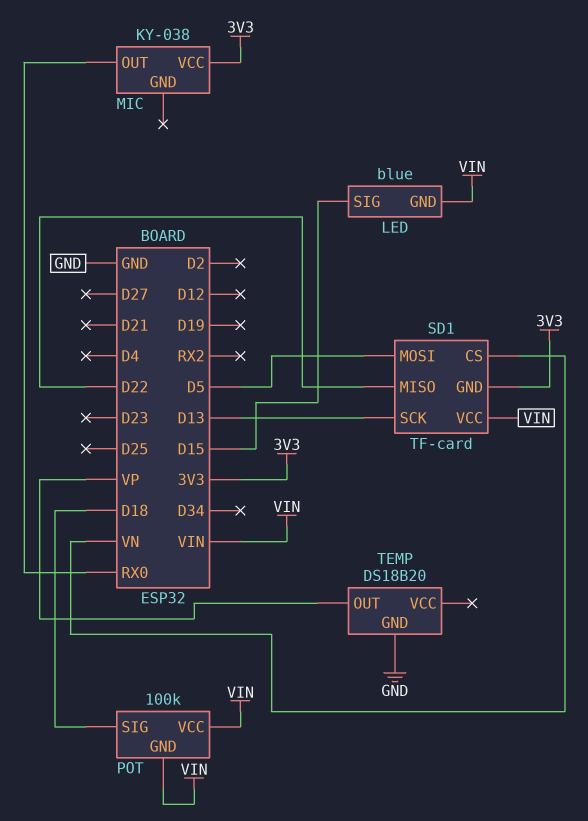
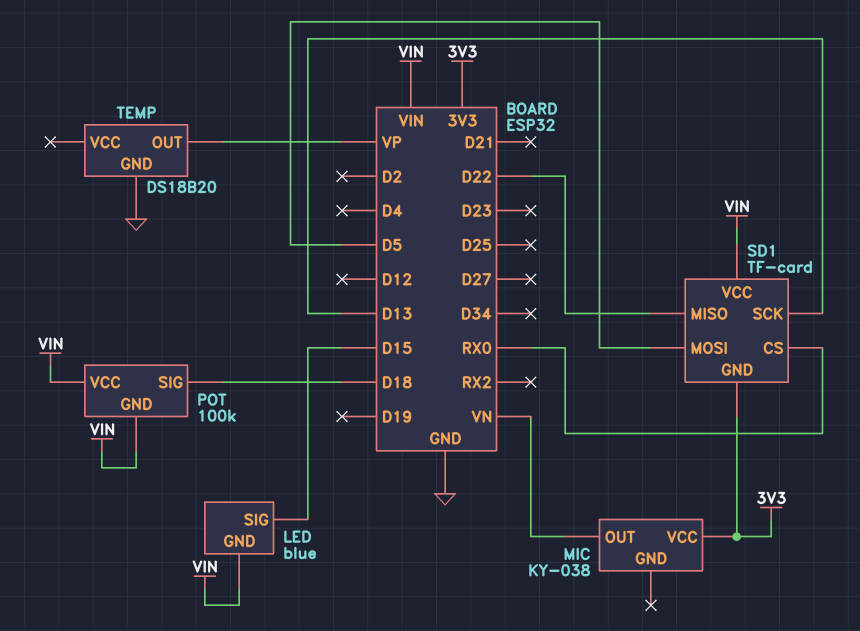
MIC pin OUT: RX0 -> VN
SD1 pin CS: VN -> RX0

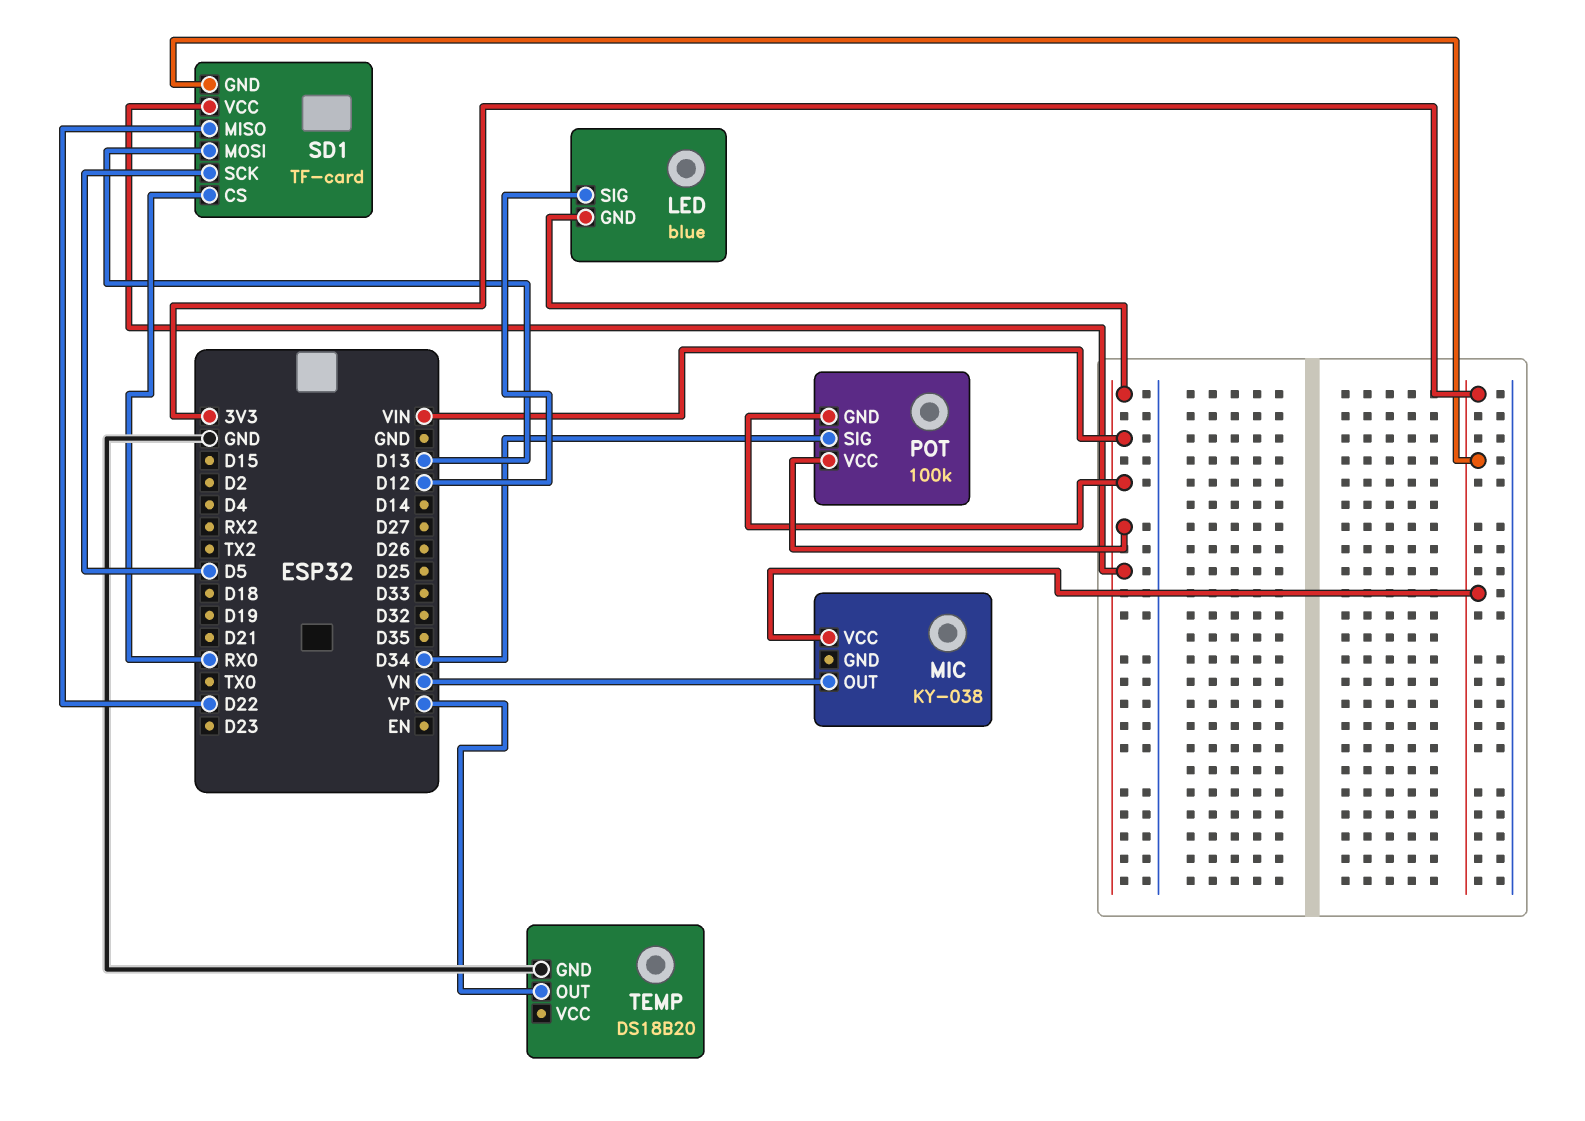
LED pin SIG: D15 -> D12
POT pin SIG: D18 -> D34
SD1 pin MOSI: D5 -> D13
SD1 pin SCK: D13 -> D5

